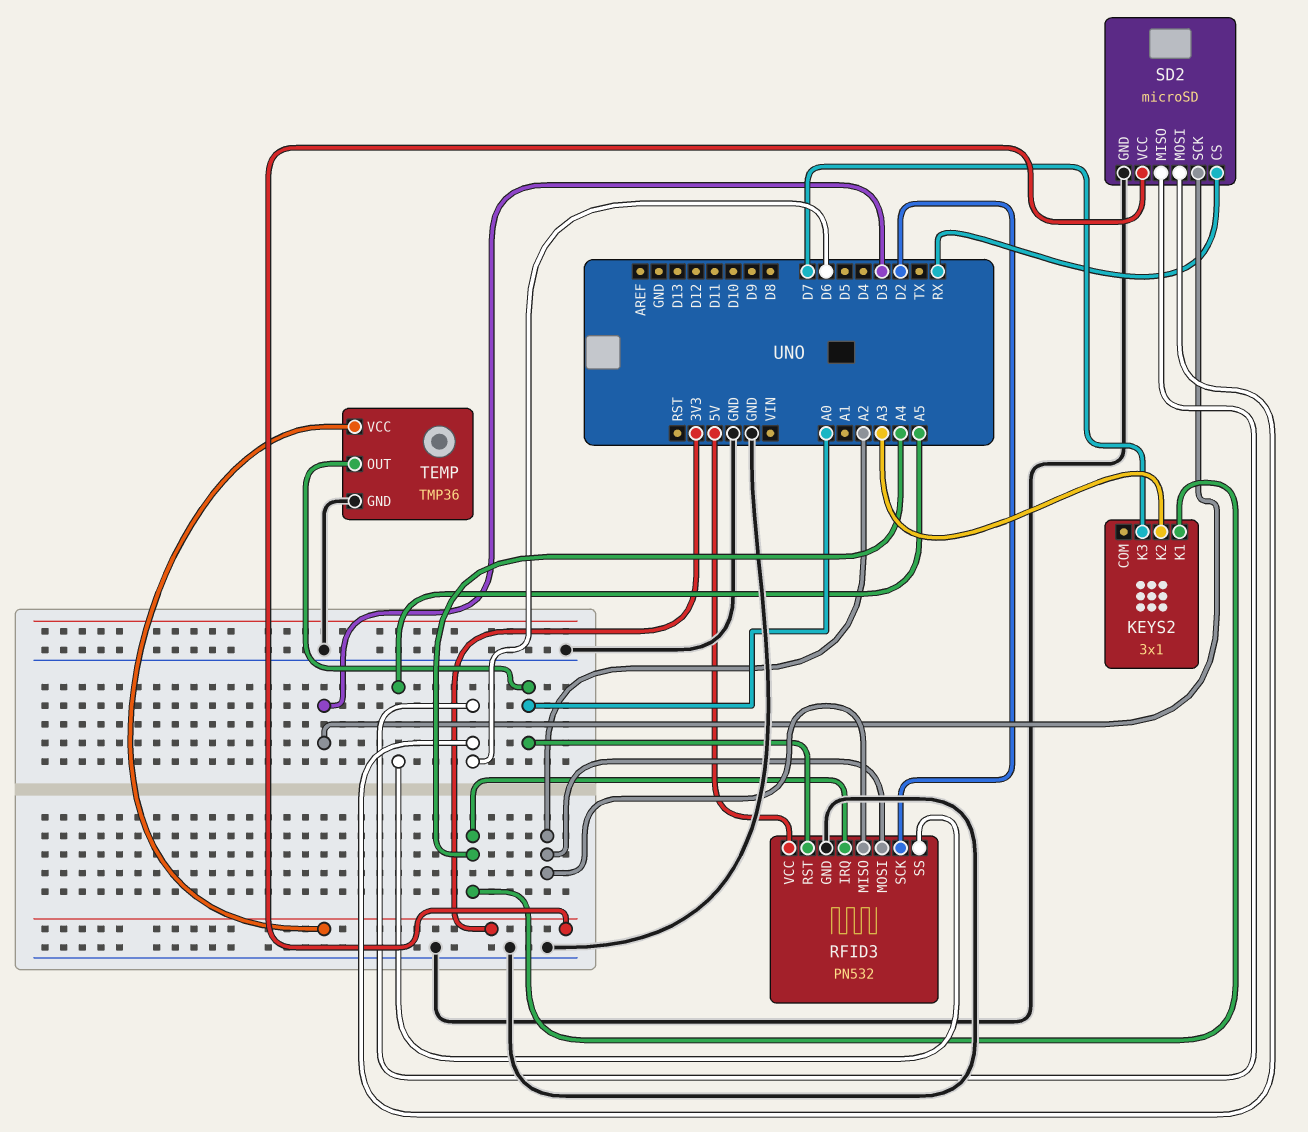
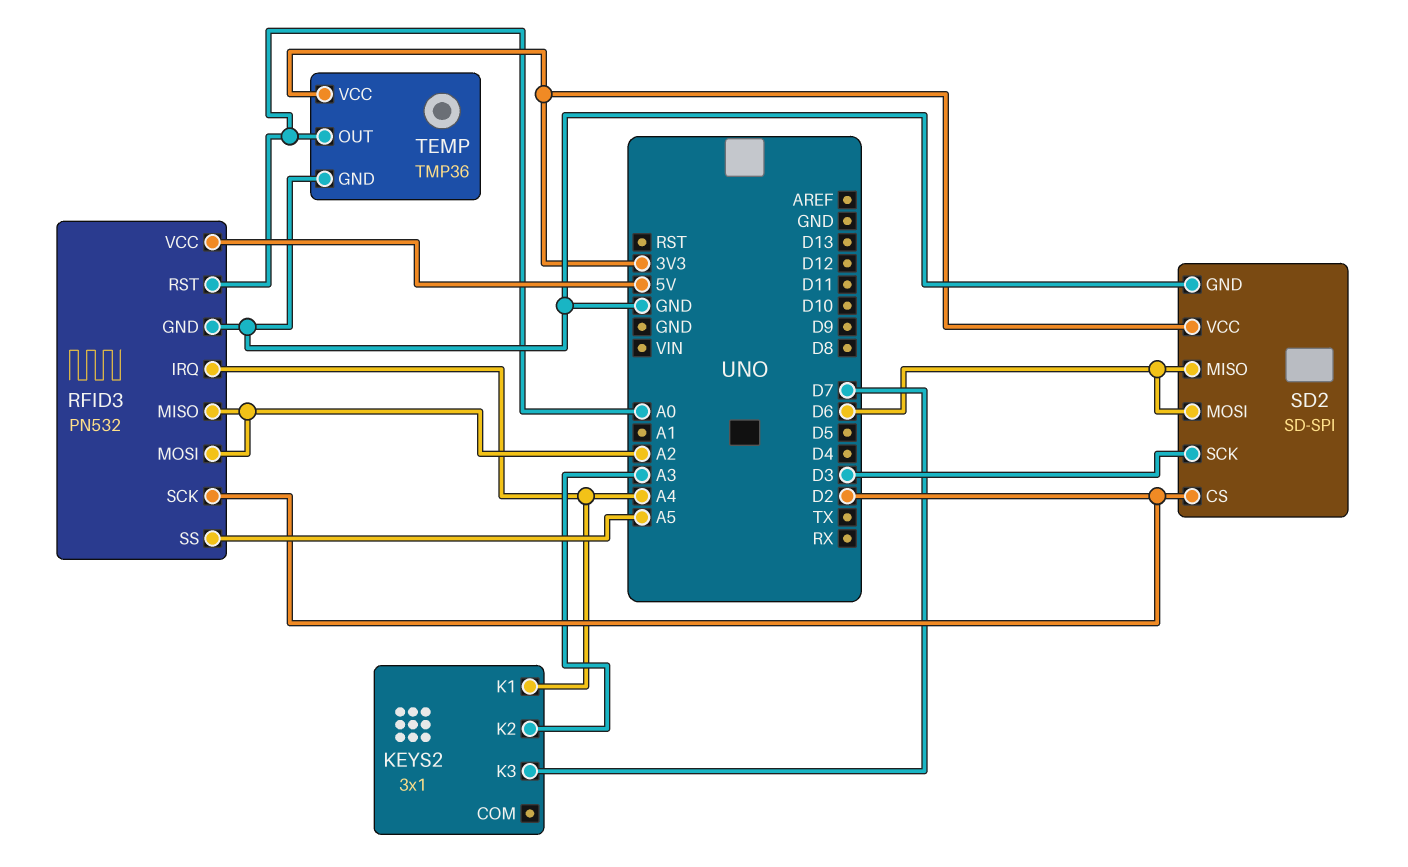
SD2: microSD -> SD-SPI
SD2 pin CS: RX -> D2

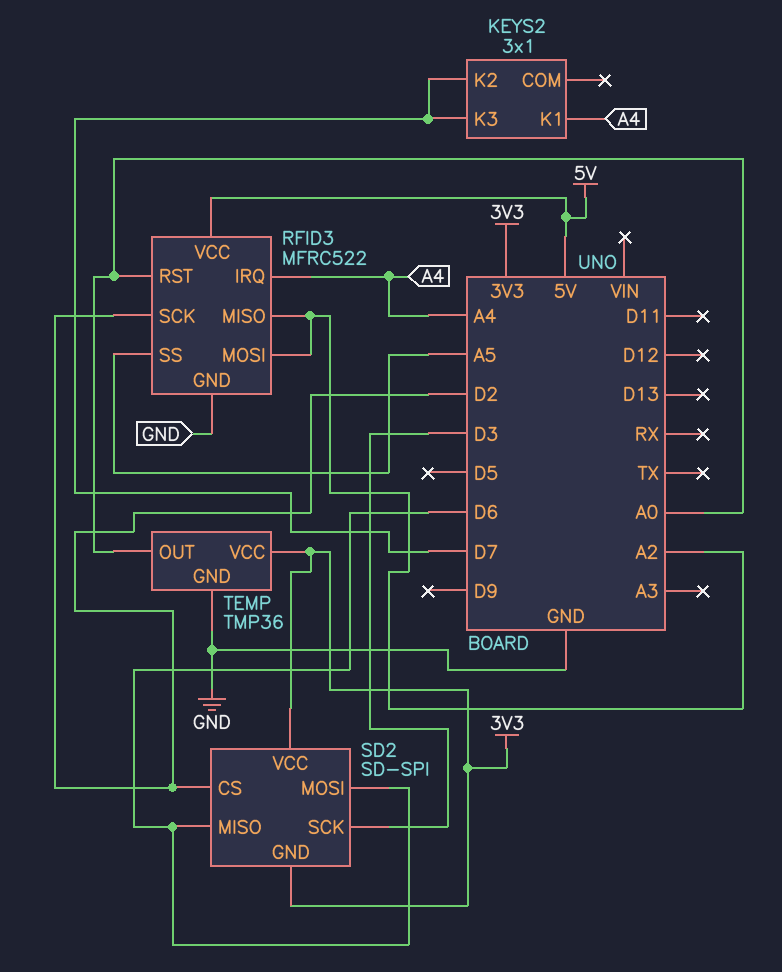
KEYS2 pin K2: A3 -> D7
RFID3: PN532 -> MFRC522
SD2 pin GND: GND -> 3V3

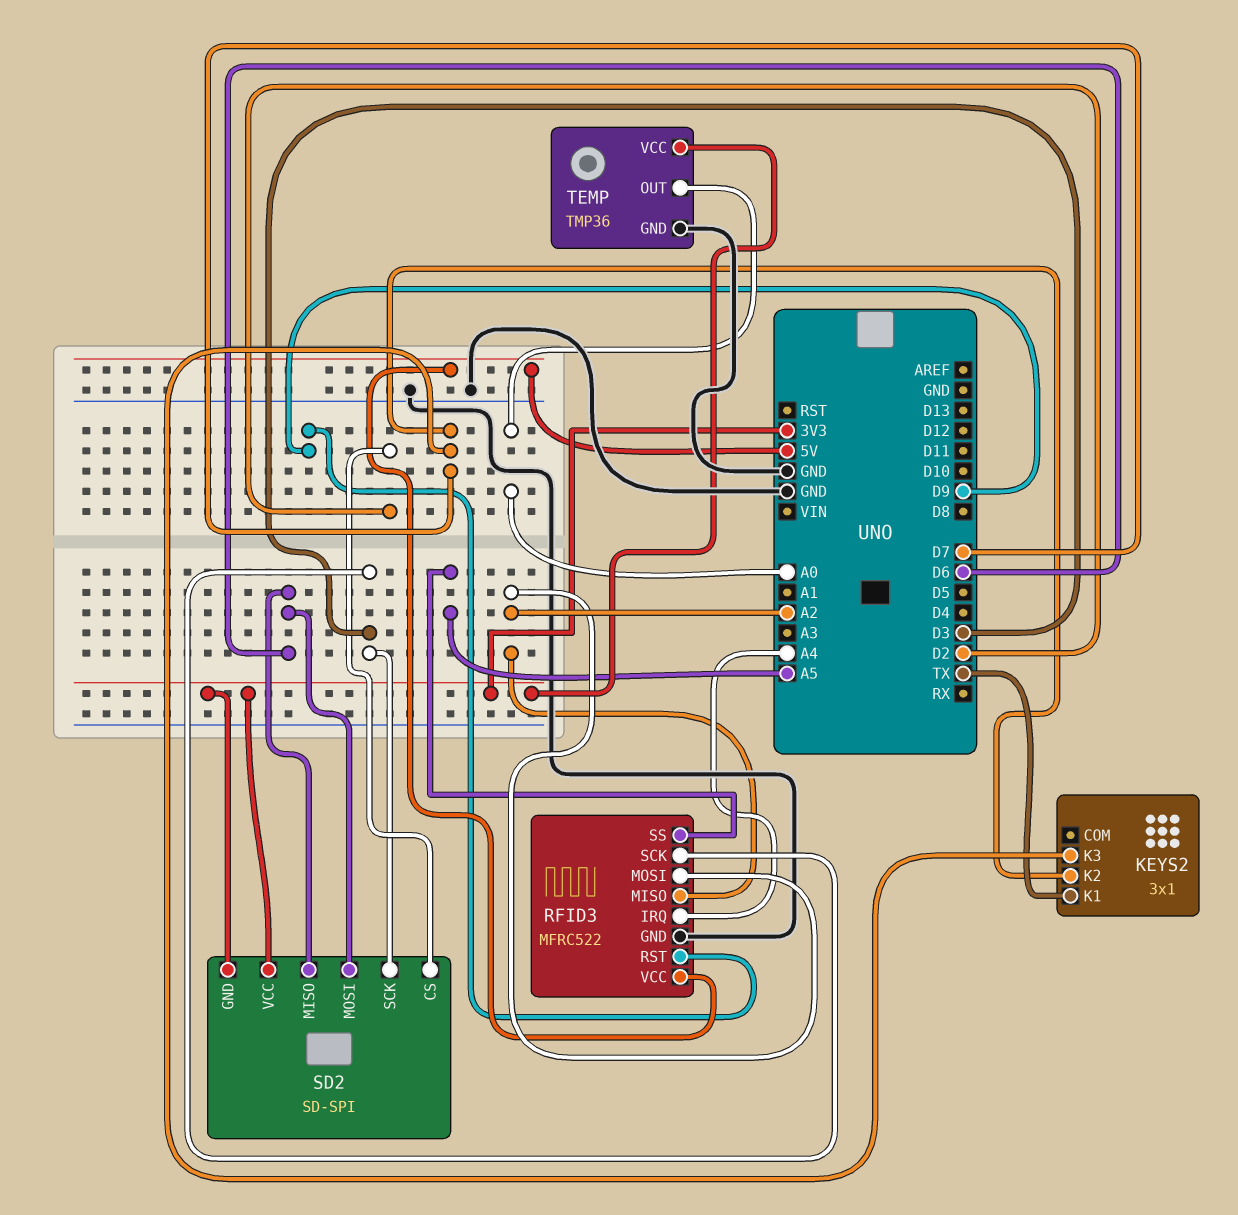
KEYS2 pin K1: A4 -> TX
RFID3 pin RST: A0 -> D9
RFID3 pin SCK: D2 -> D3

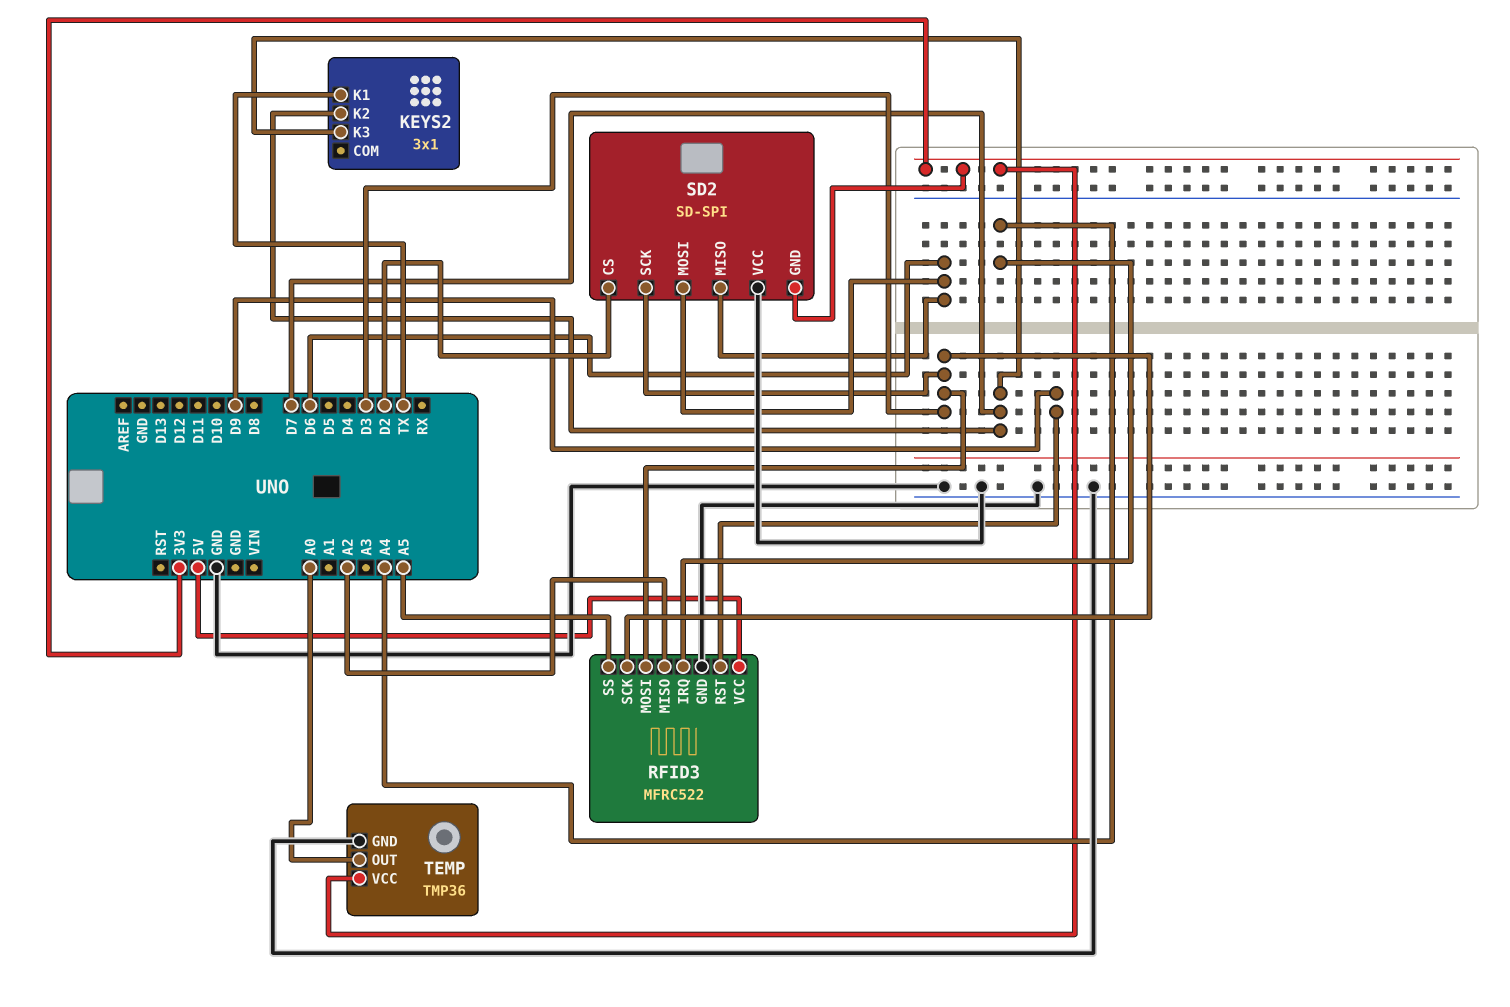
RFID3 pin MOSI: A2 -> D3
SD2 pin VCC: 3V3 -> GND

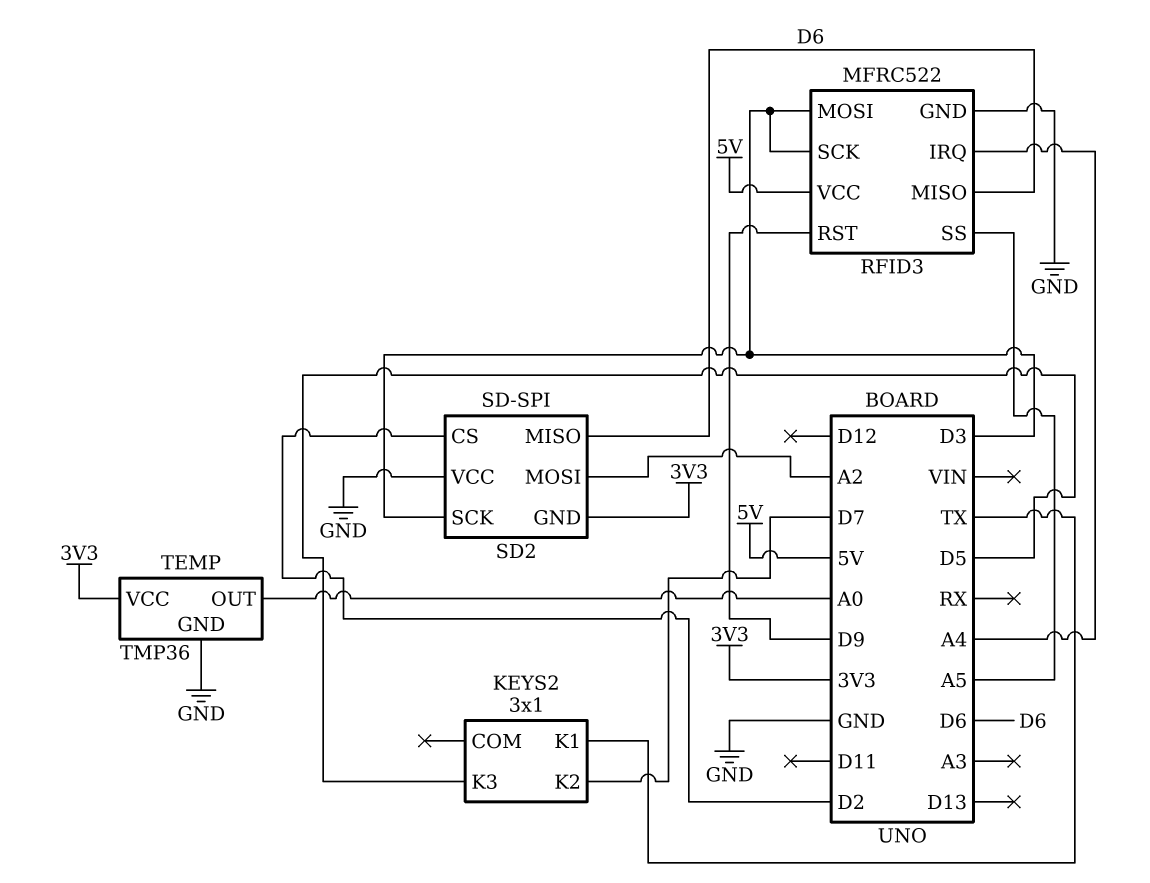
KEYS2 pin K3: D7 -> D5
RFID3 pin MISO: A2 -> D6
SD2 pin MOSI: D6 -> A2

